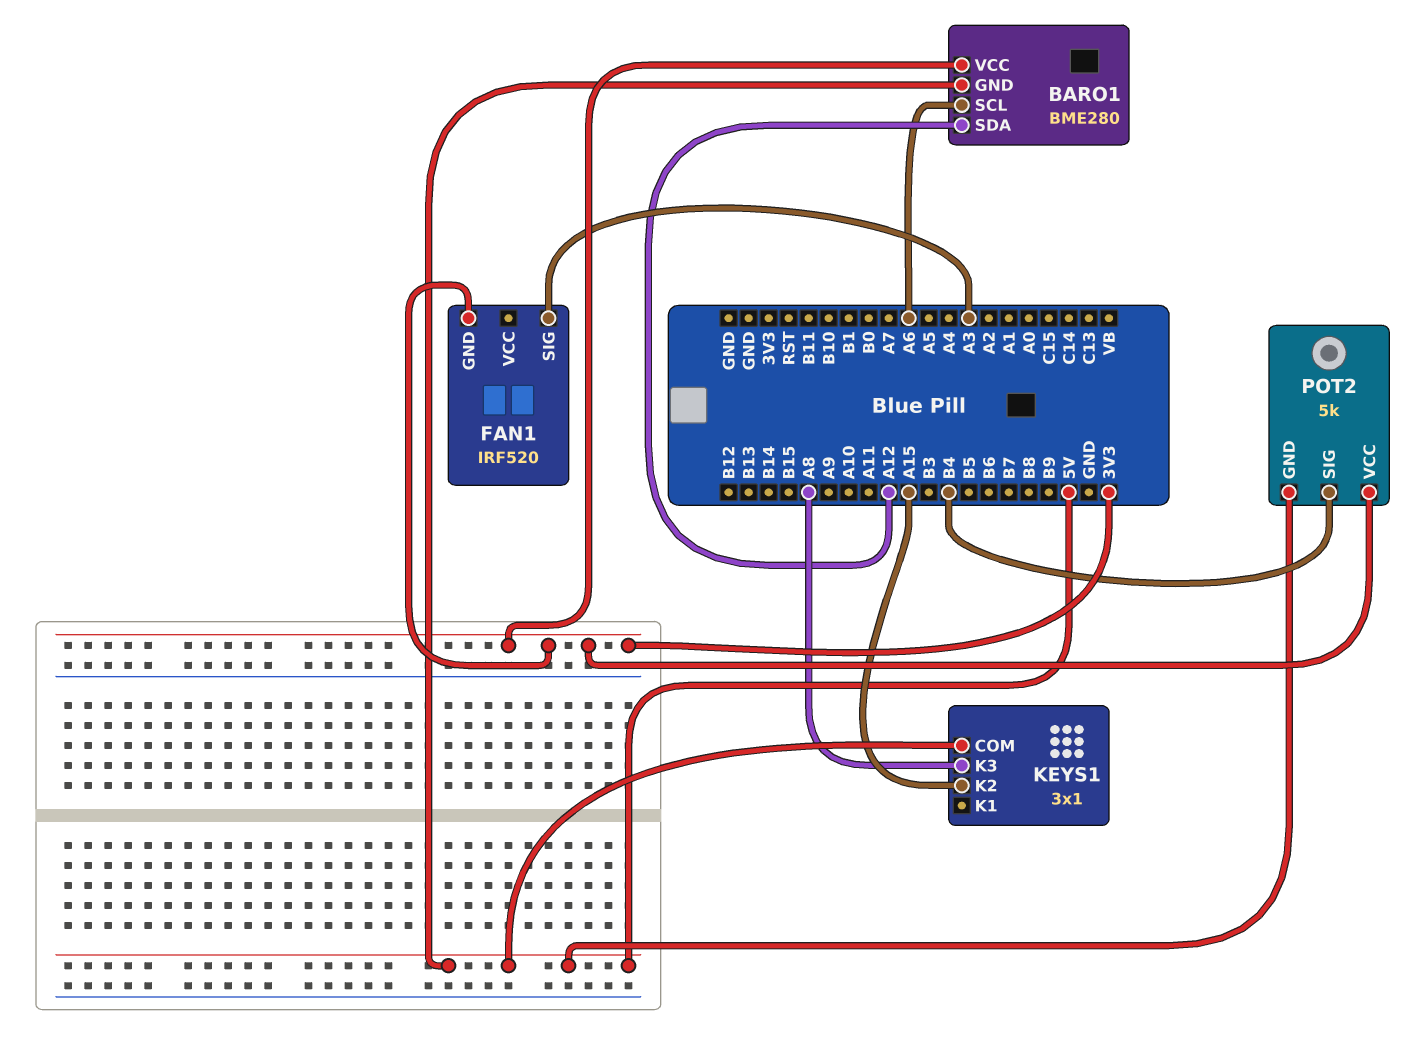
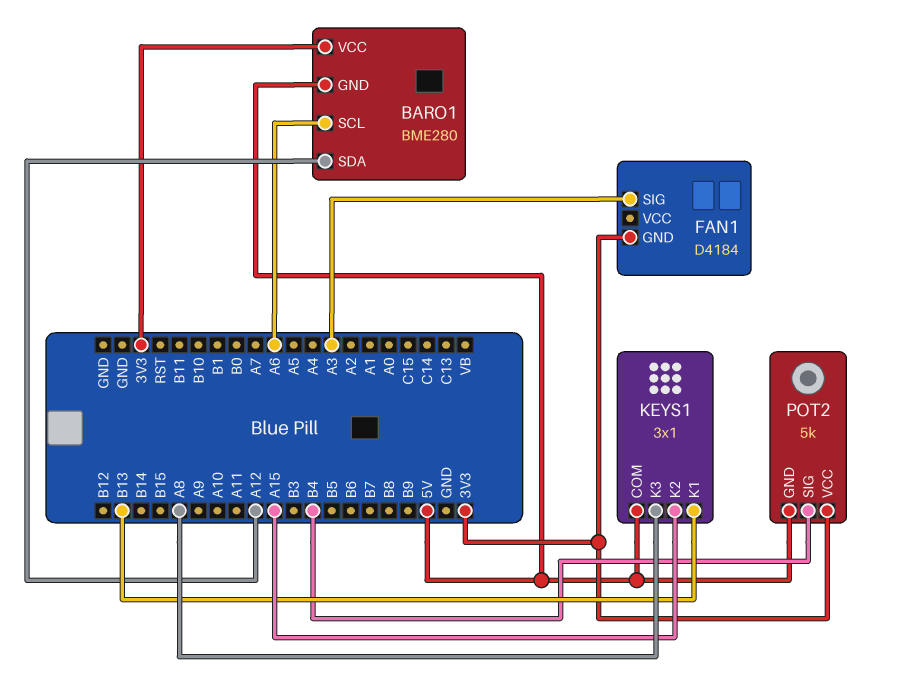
FAN1: IRF520 -> D4184
KEYS1 pin K1: none -> B13

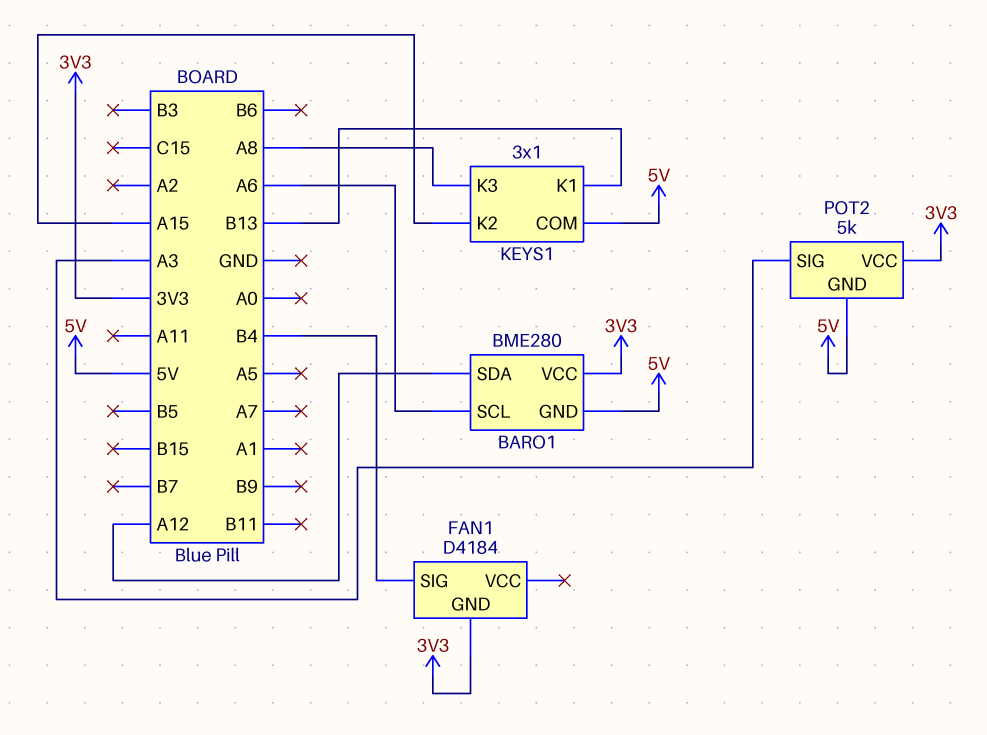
FAN1 pin SIG: A3 -> B4
POT2 pin SIG: B4 -> A3

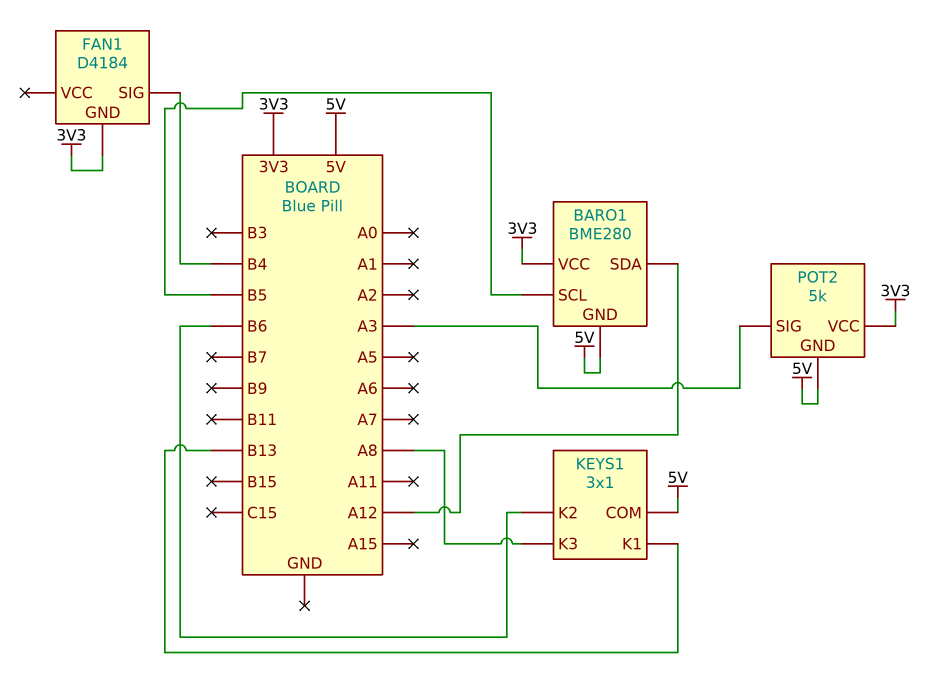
BARO1 pin SCL: A6 -> B5
KEYS1 pin K2: A15 -> B6

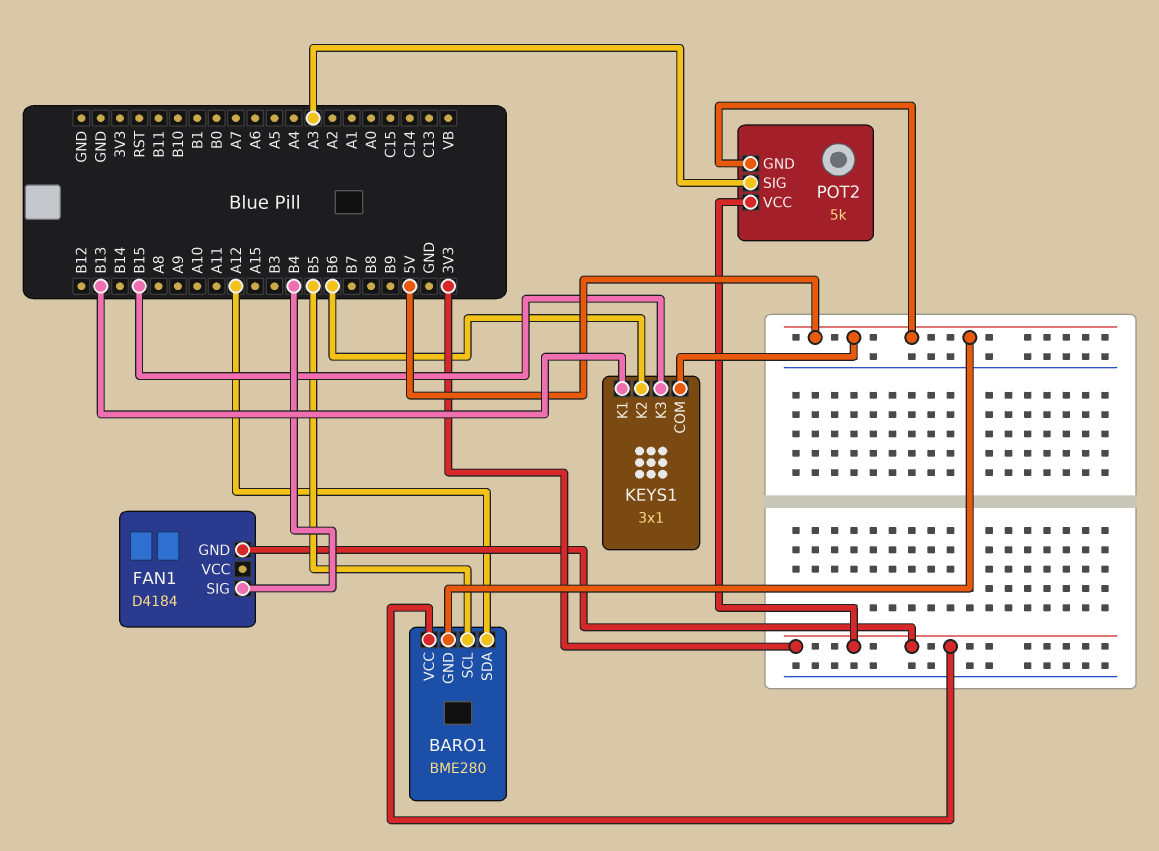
KEYS1 pin K3: A8 -> B15

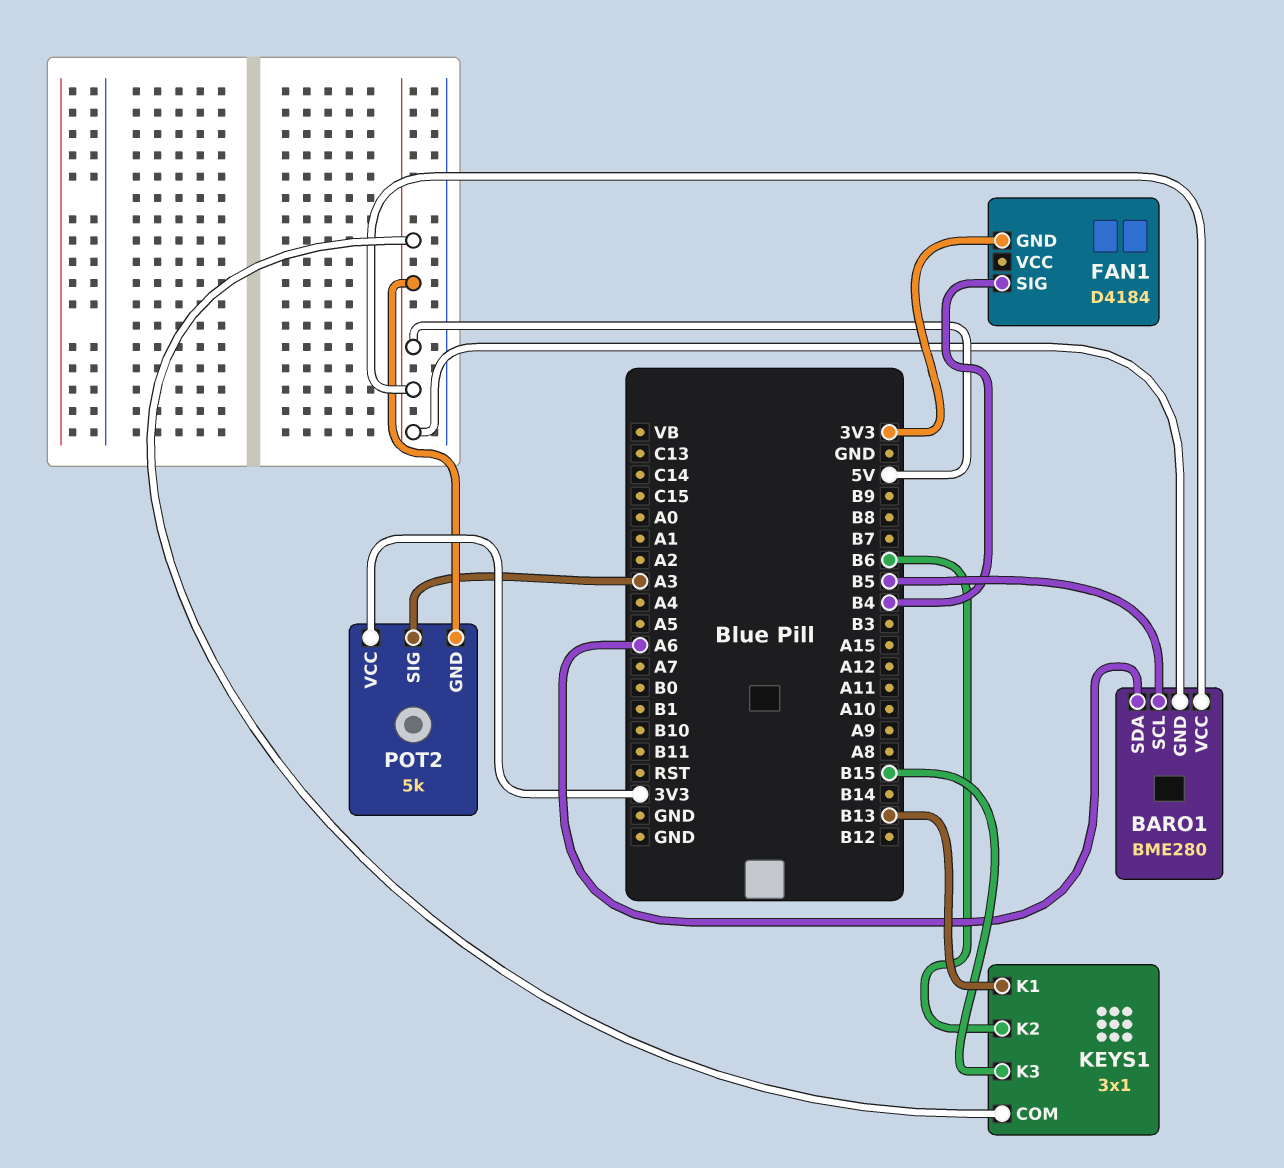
BARO1 pin SDA: A12 -> A6
BARO1 pin VCC: 3V3 -> 5V

